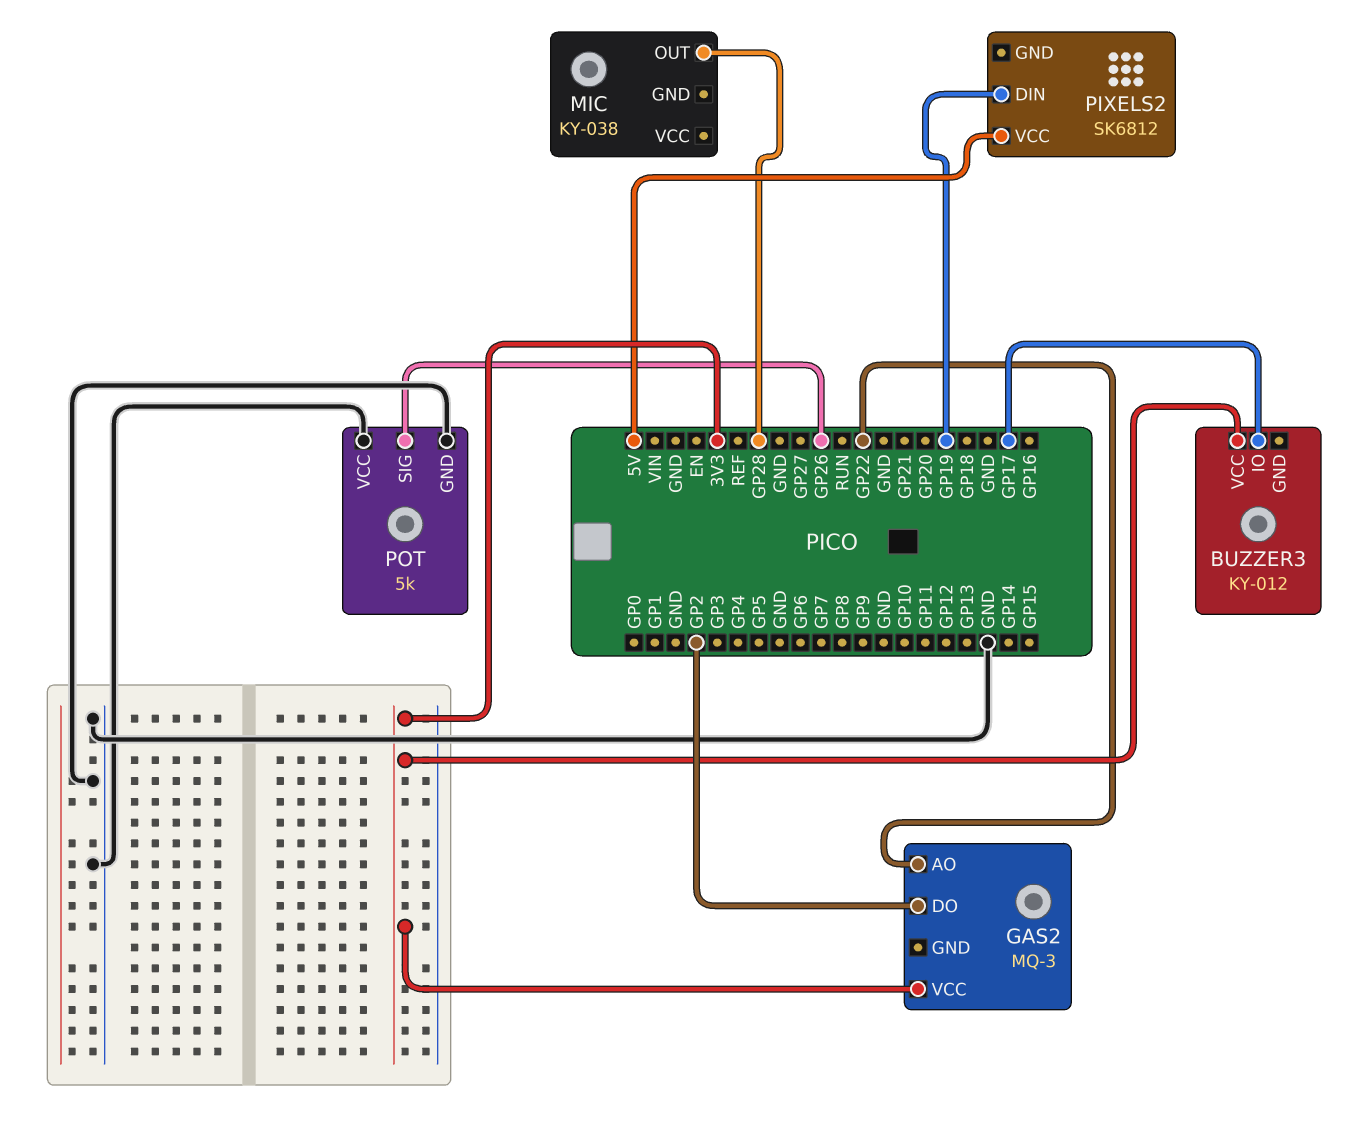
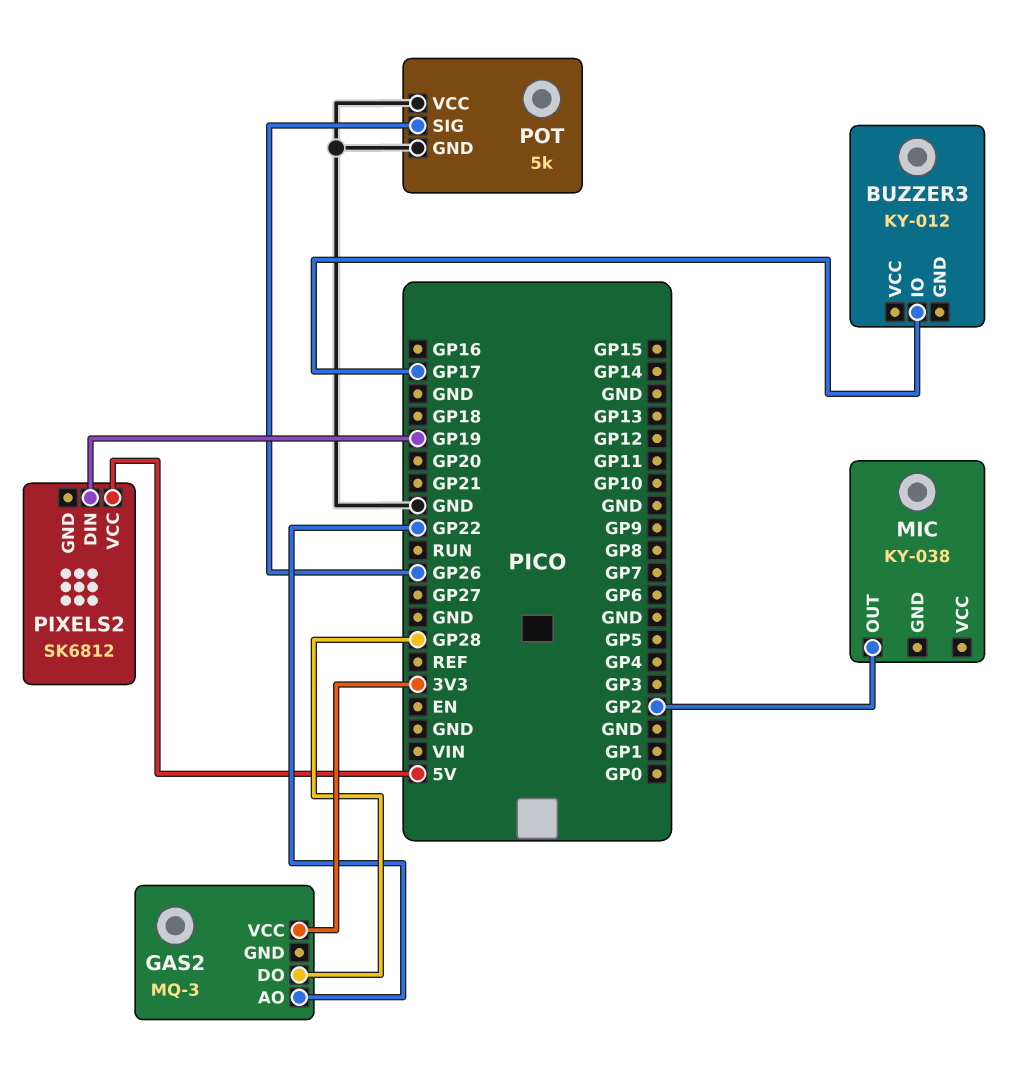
BUZZER3 pin VCC: 3V3 -> none
GAS2 pin DO: GP2 -> GP28
MIC pin OUT: GP28 -> GP2

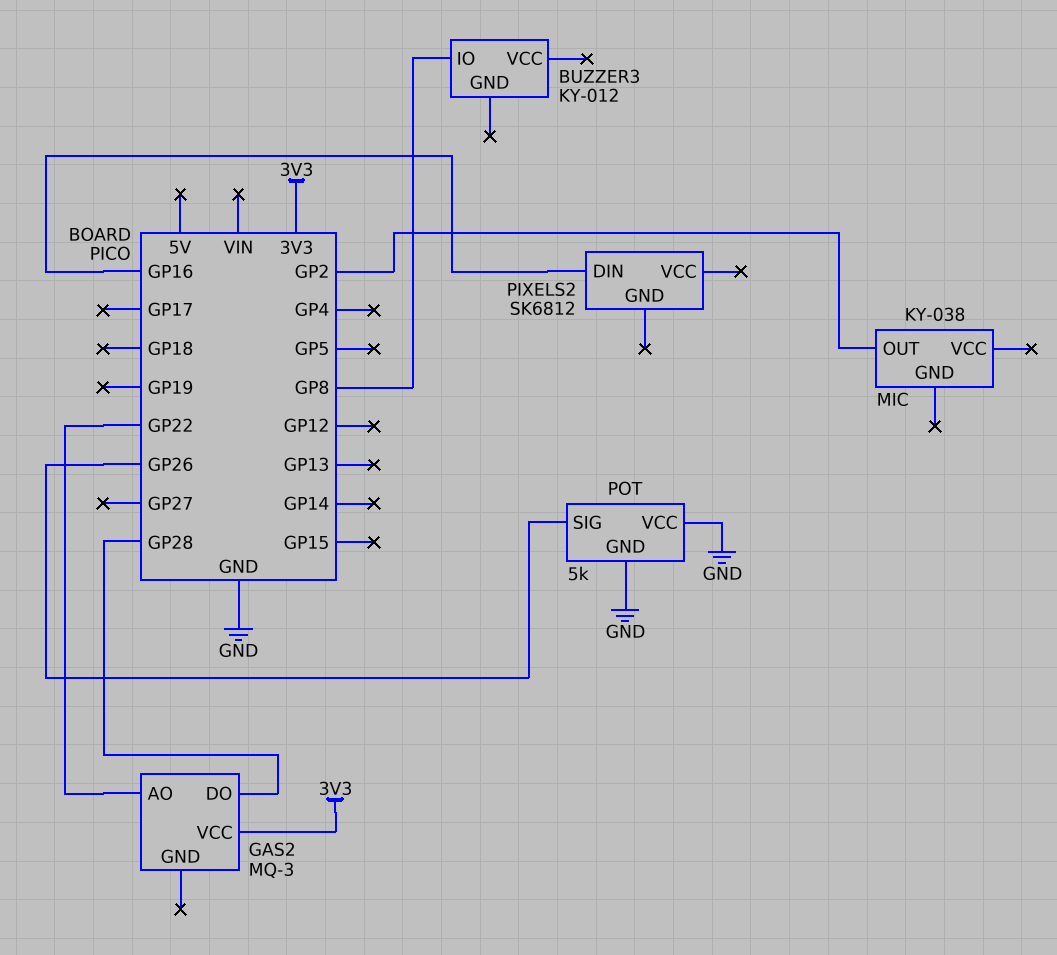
BUZZER3 pin IO: GP17 -> GP8
PIXELS2 pin DIN: GP19 -> GP16
PIXELS2 pin VCC: 5V -> none

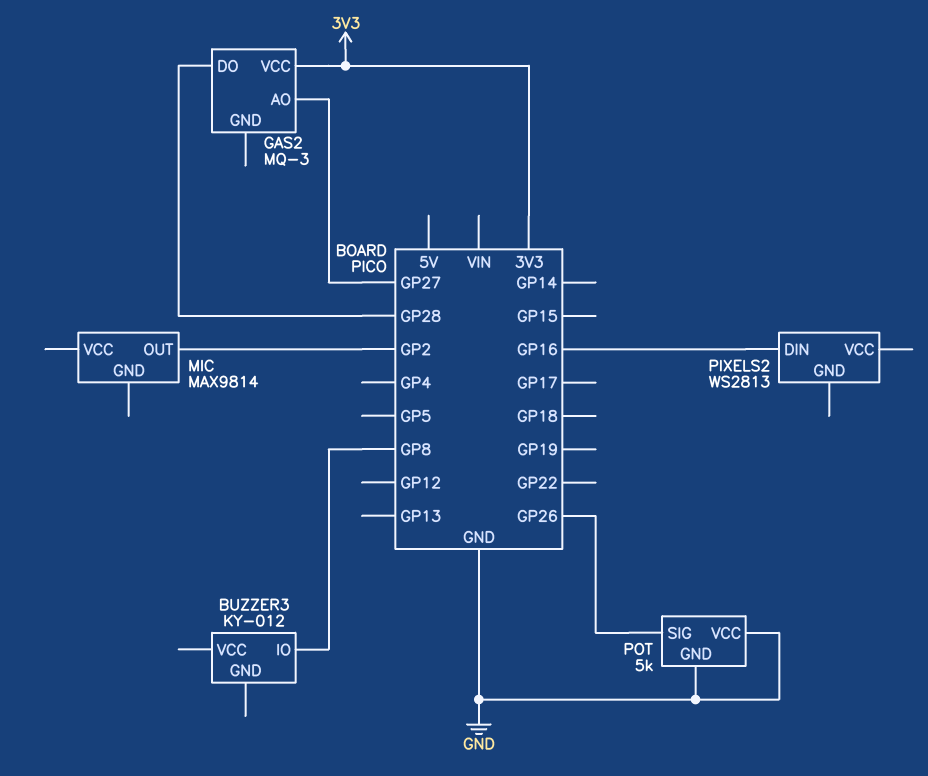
GAS2 pin AO: GP22 -> GP27
MIC: KY-038 -> MAX9814
PIXELS2: SK6812 -> WS2813

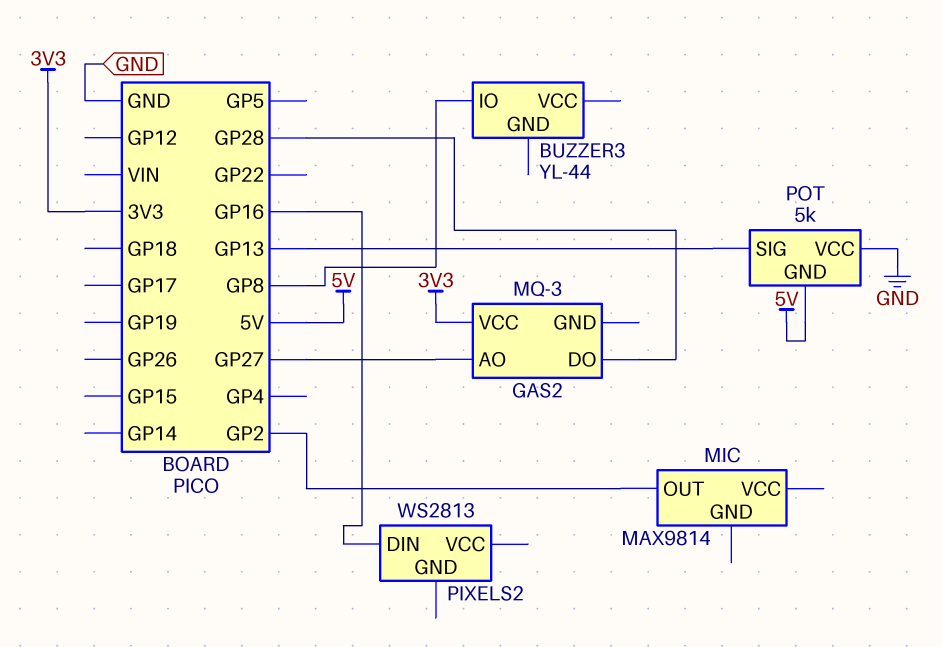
BUZZER3: KY-012 -> YL-44
POT pin GND: GND -> 5V
POT pin SIG: GP26 -> GP13

